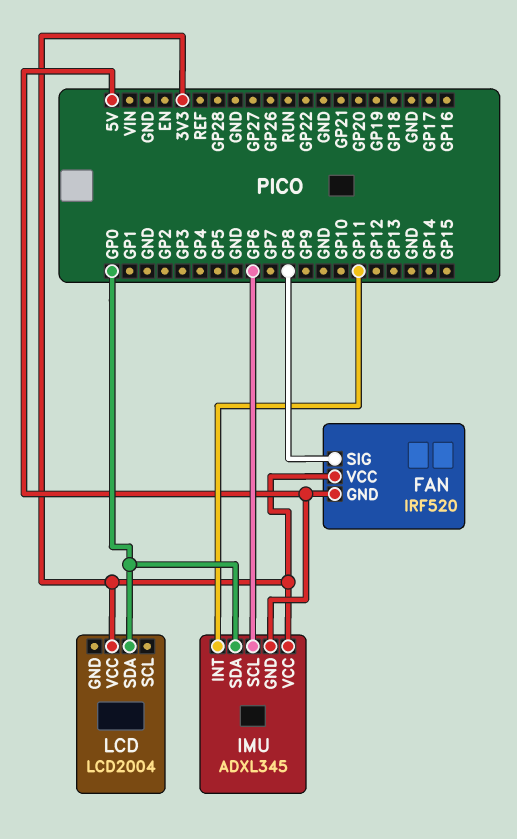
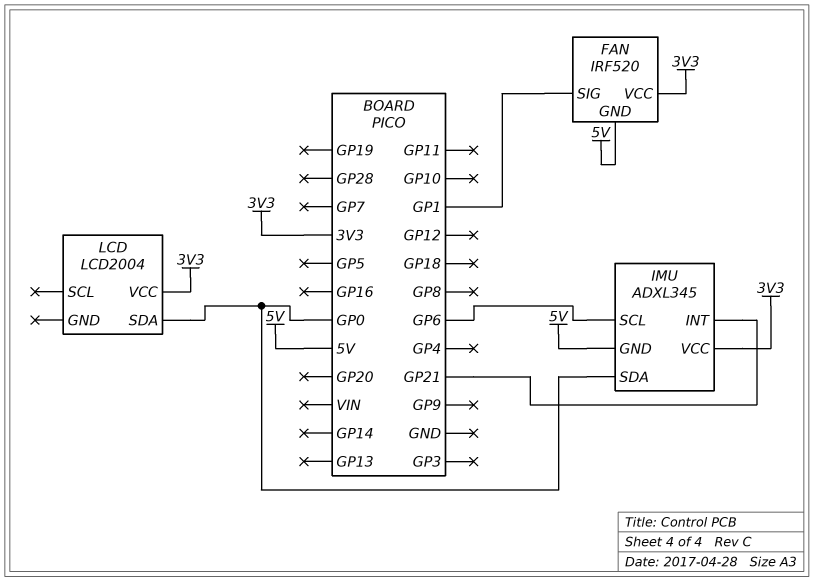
FAN pin SIG: GP8 -> GP1
IMU pin INT: GP11 -> GP21

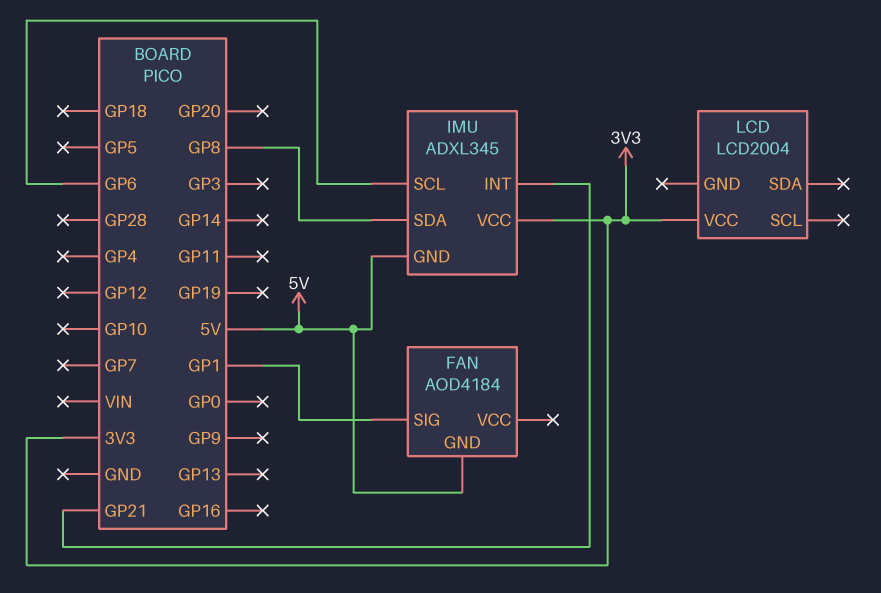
FAN: IRF520 -> AOD4184
FAN pin VCC: 3V3 -> none
IMU pin SDA: GP0 -> GP8
LCD pin SDA: GP0 -> none

